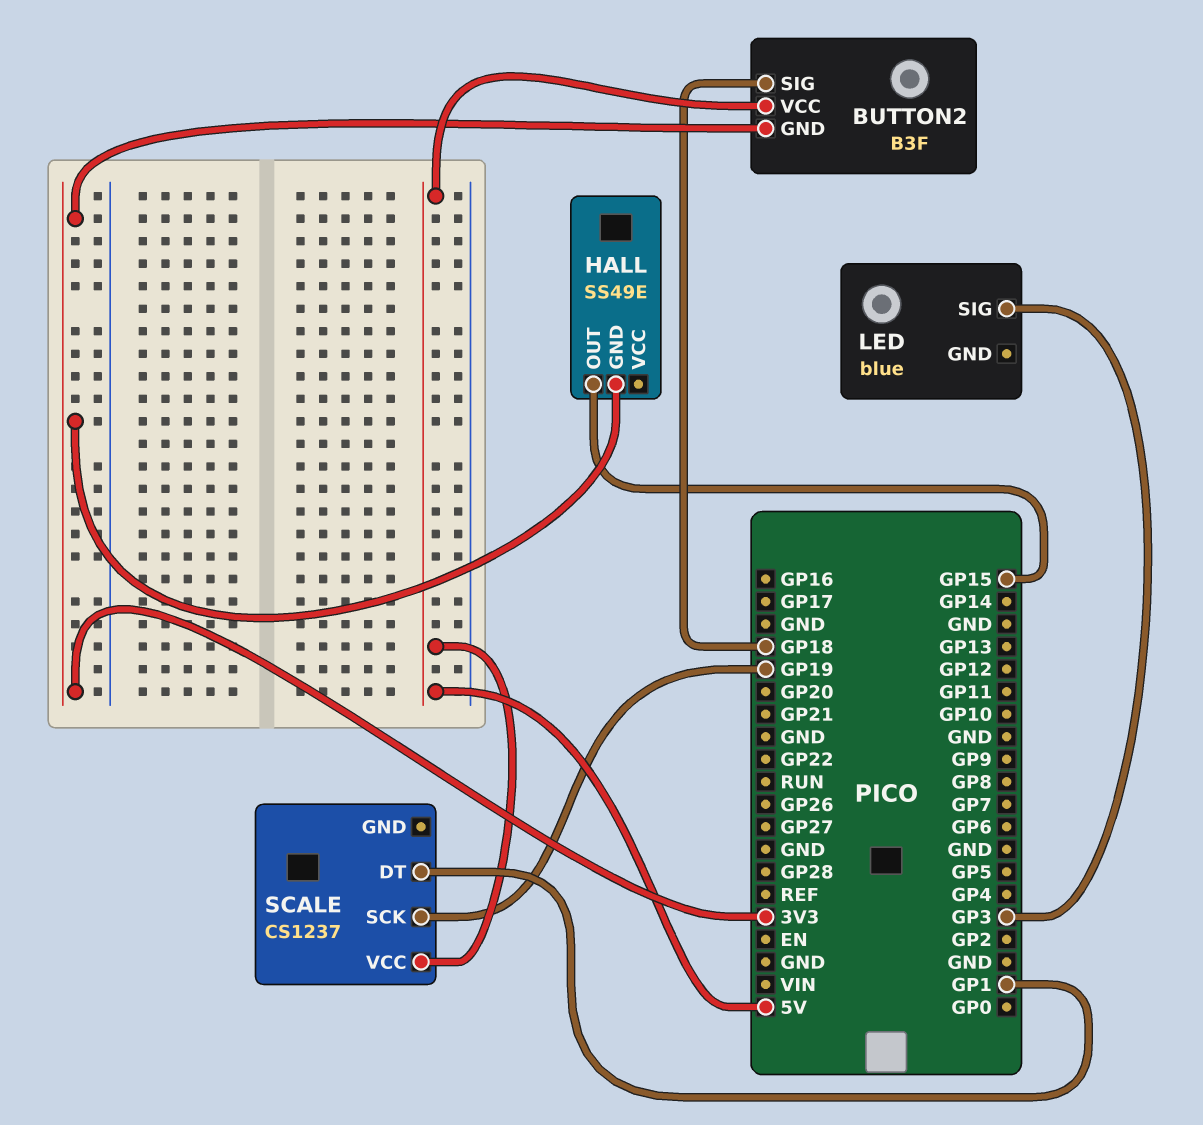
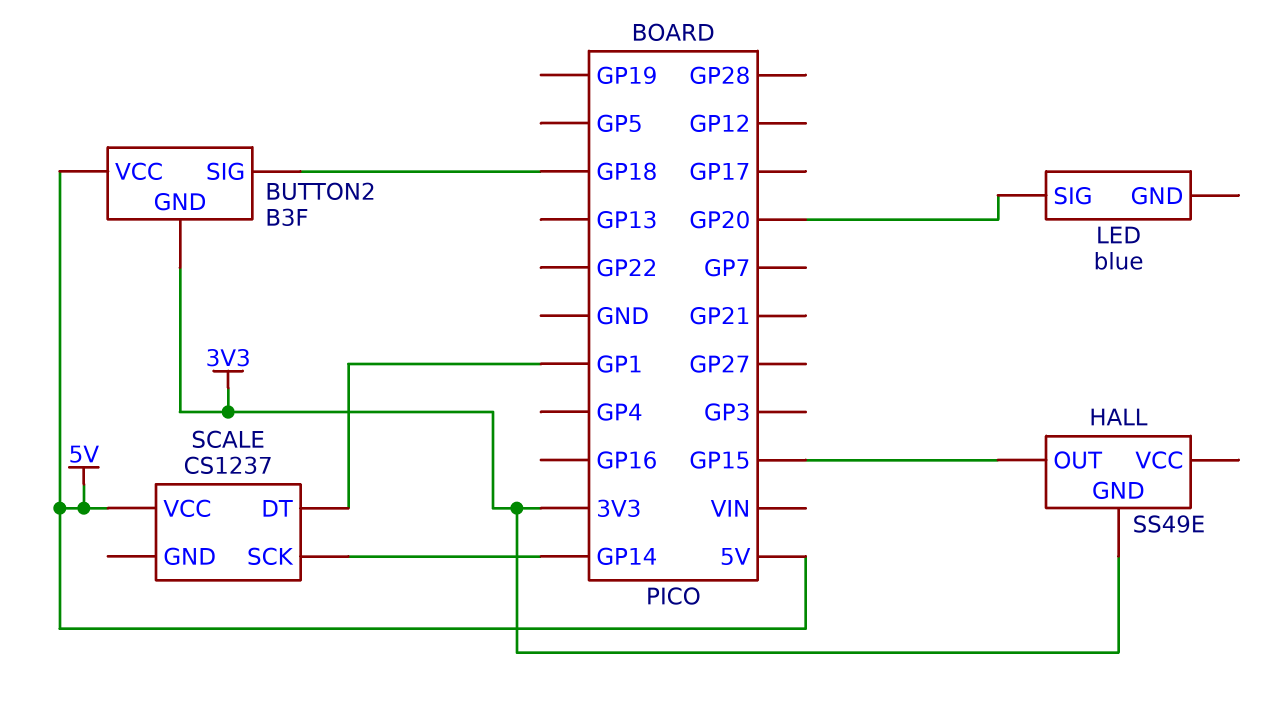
LED pin SIG: GP3 -> GP20
SCALE pin SCK: GP19 -> GP14

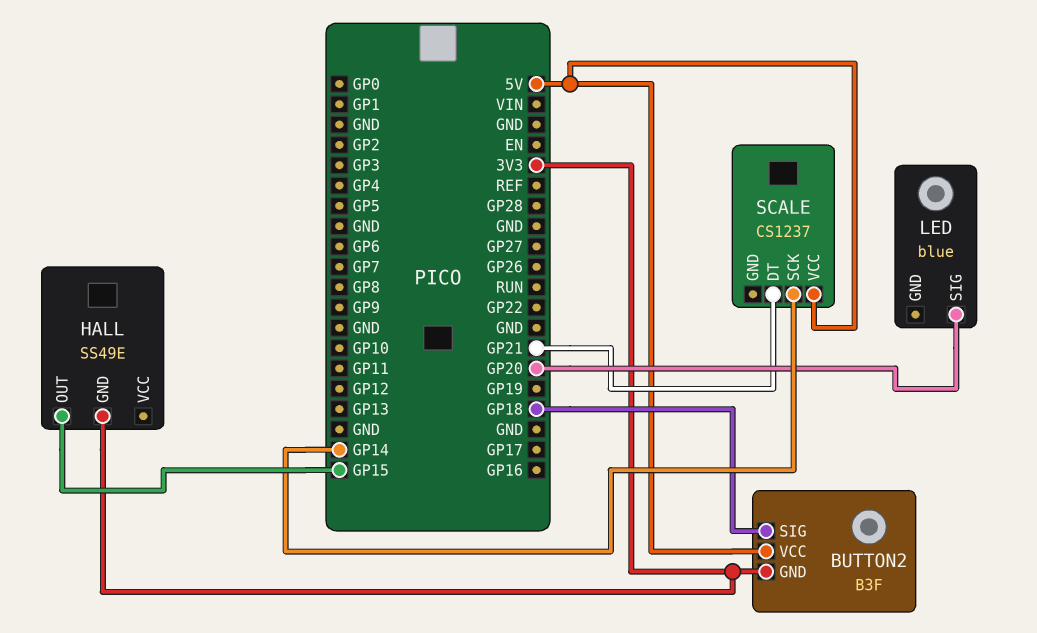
SCALE pin DT: GP1 -> GP21

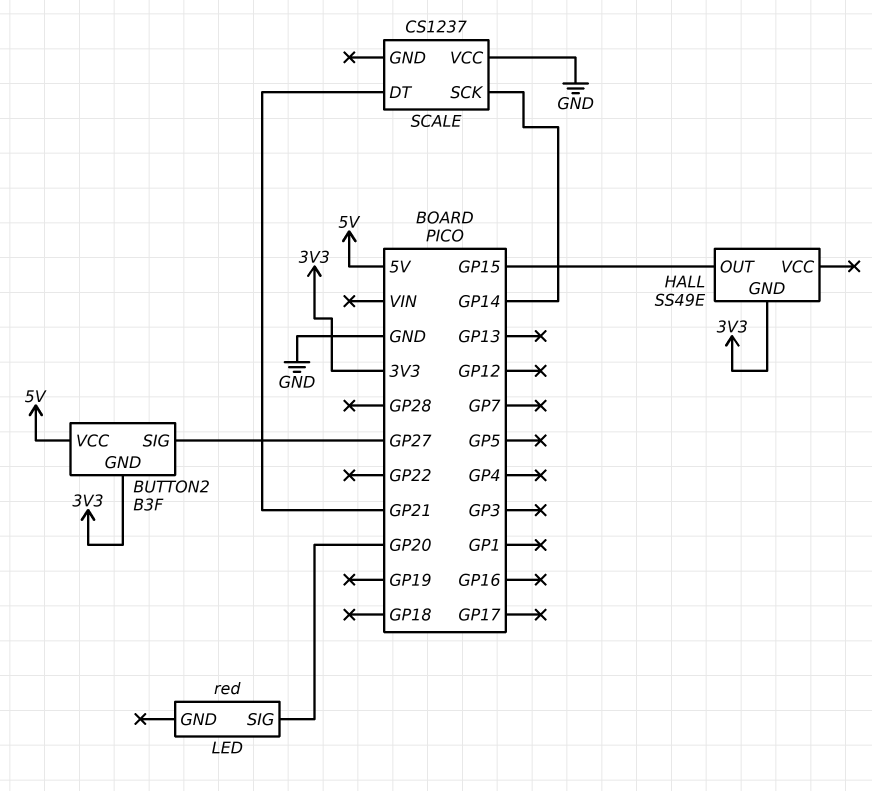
BUTTON2 pin SIG: GP18 -> GP27
LED: blue -> red
SCALE pin VCC: 5V -> GND

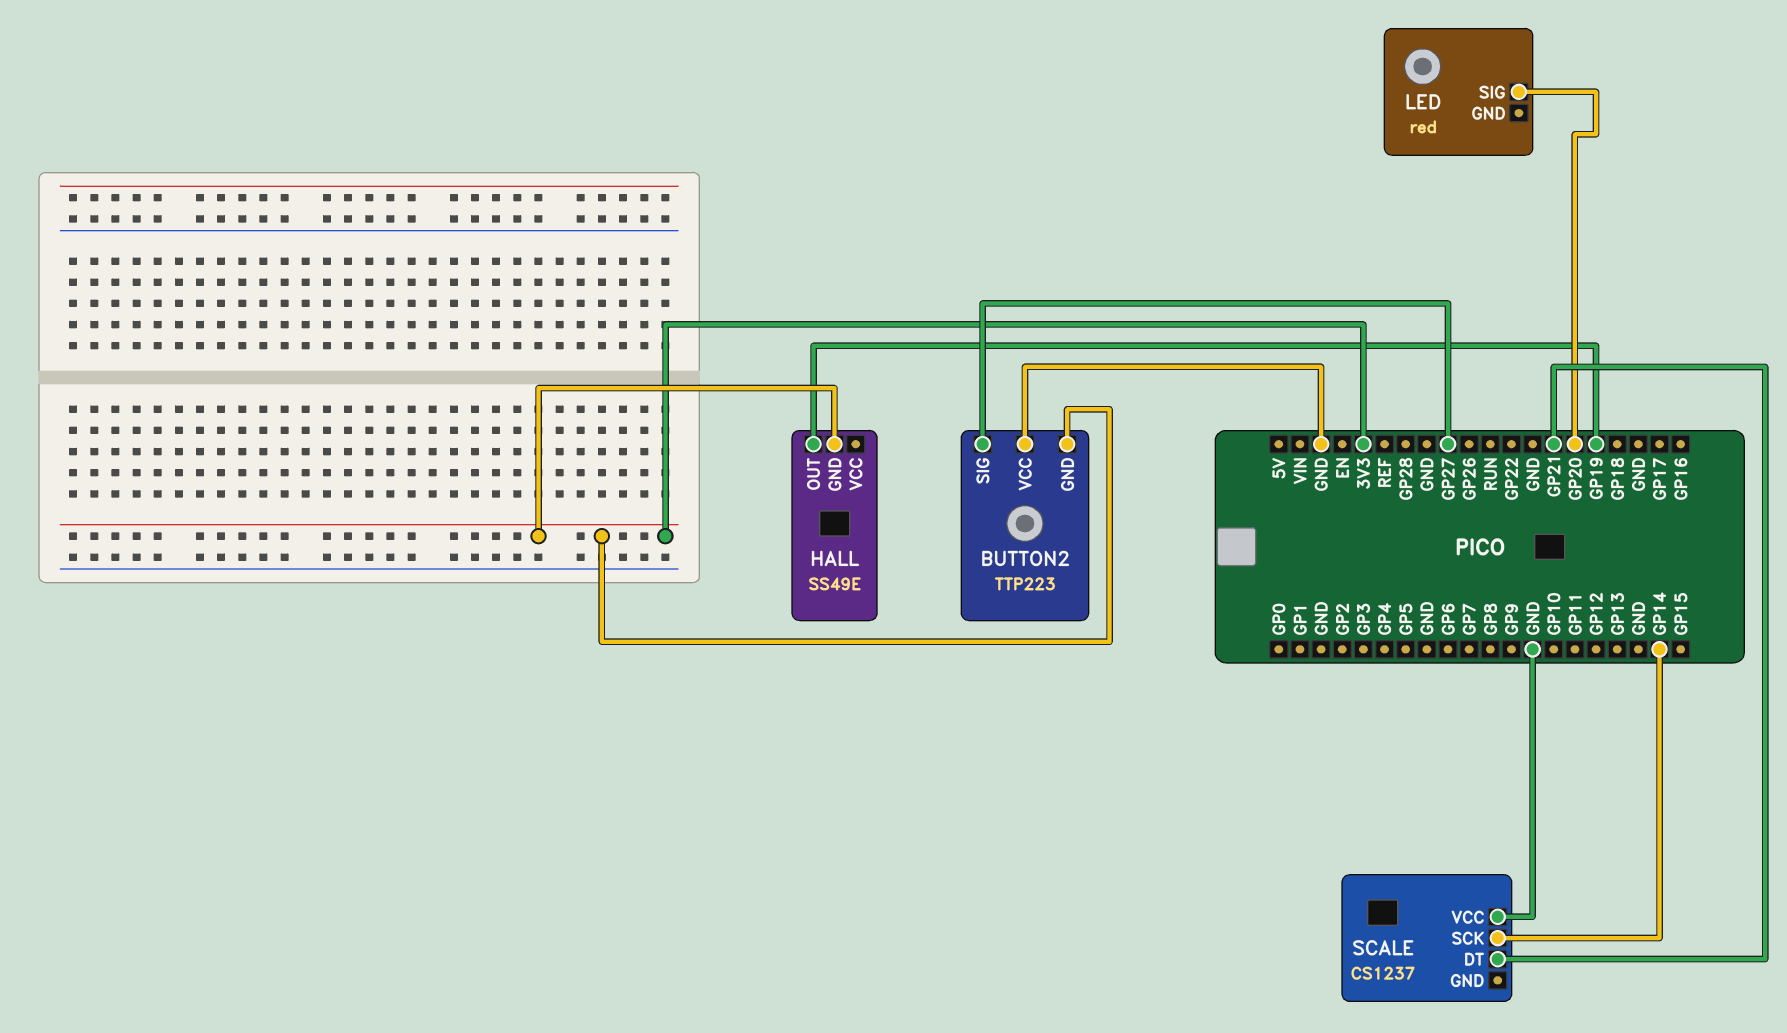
BUTTON2: B3F -> TTP223
BUTTON2 pin VCC: 5V -> GND
HALL pin OUT: GP15 -> GP19

